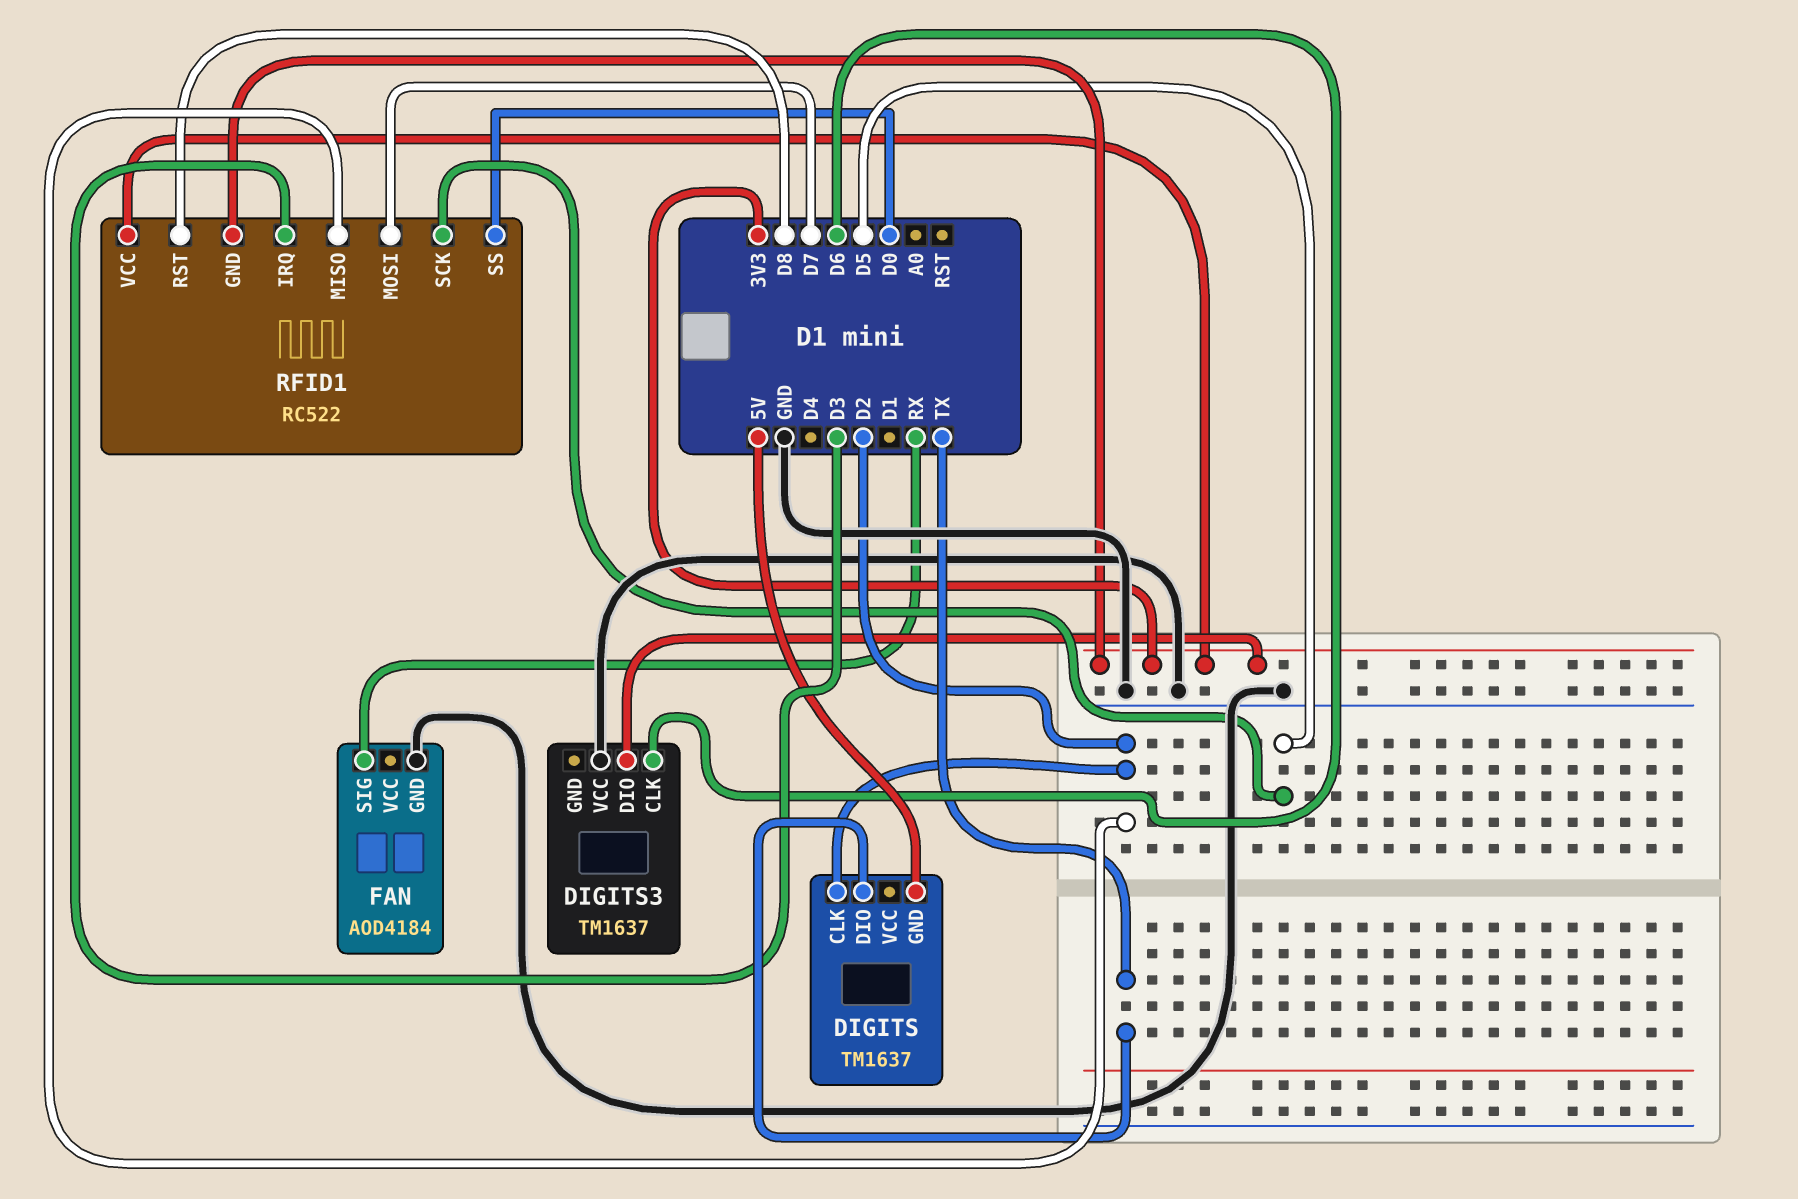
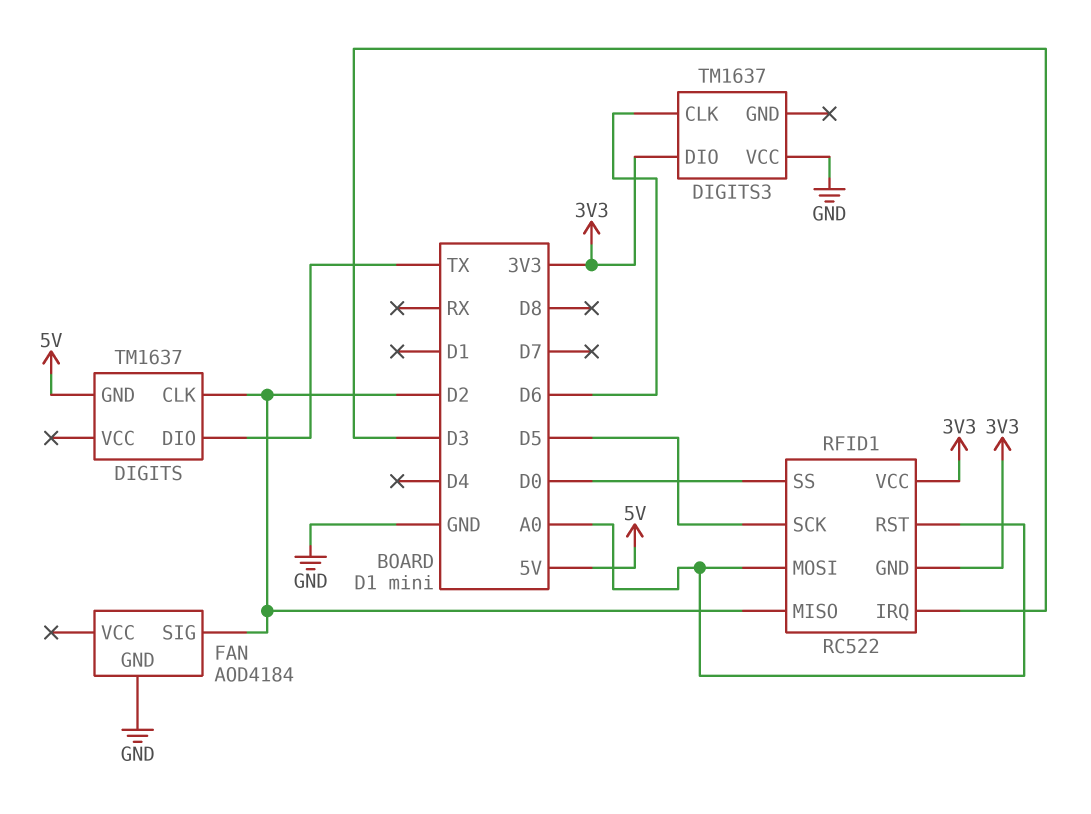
FAN pin SIG: RX -> D2
RFID1 pin MOSI: D7 -> A0
RFID1 pin RST: D8 -> A0

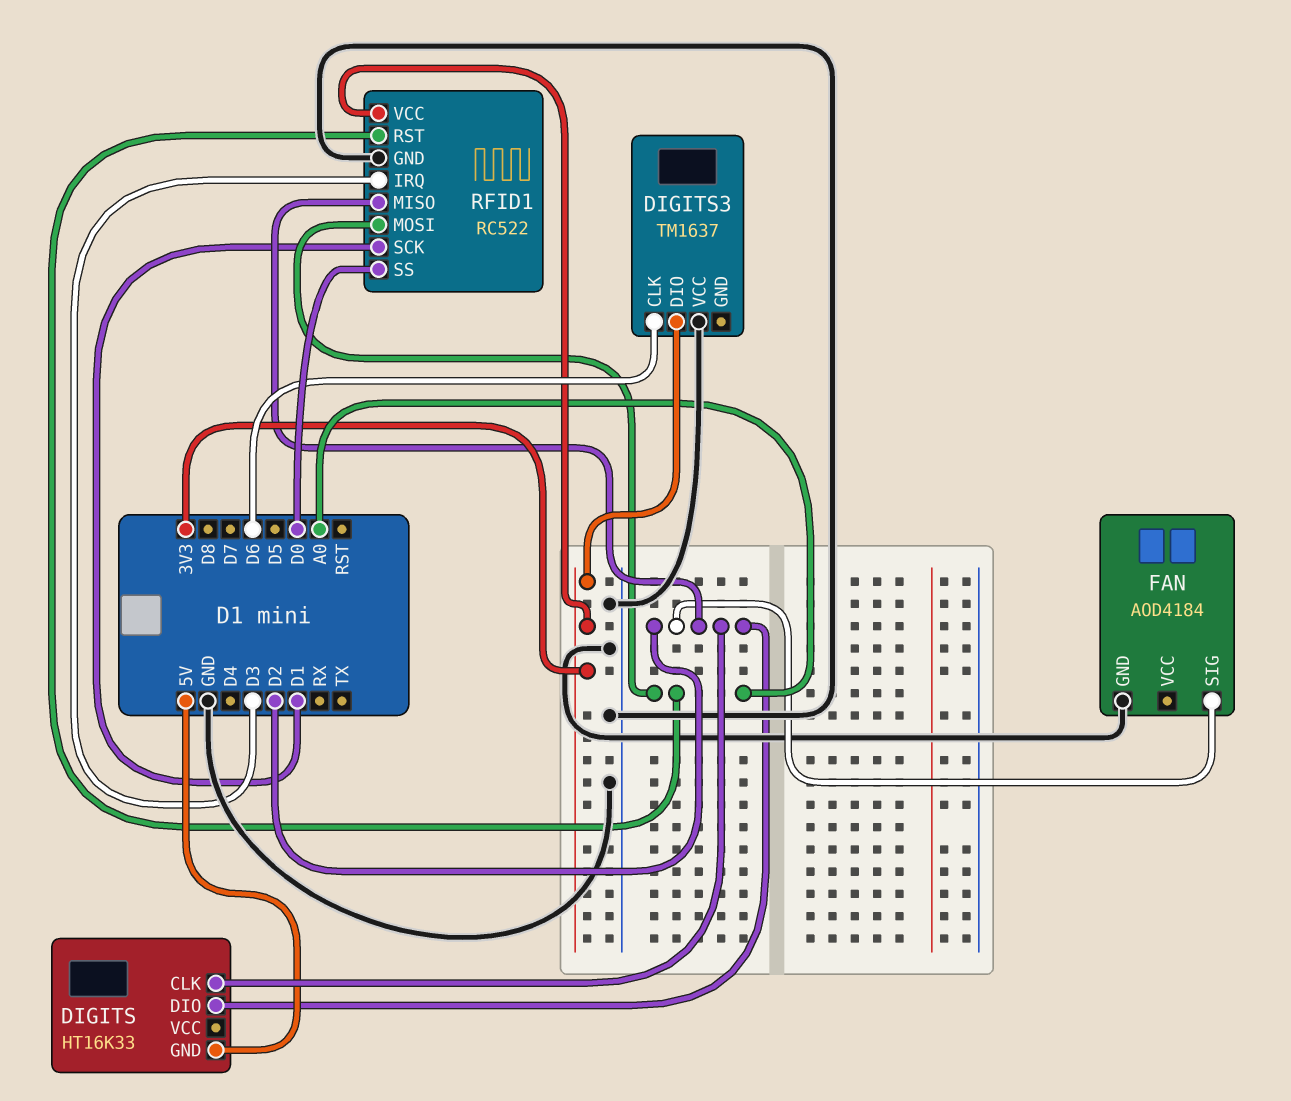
DIGITS: TM1637 -> HT16K33
DIGITS pin DIO: TX -> D2
RFID1 pin GND: 3V3 -> GND
RFID1 pin SCK: D5 -> D1

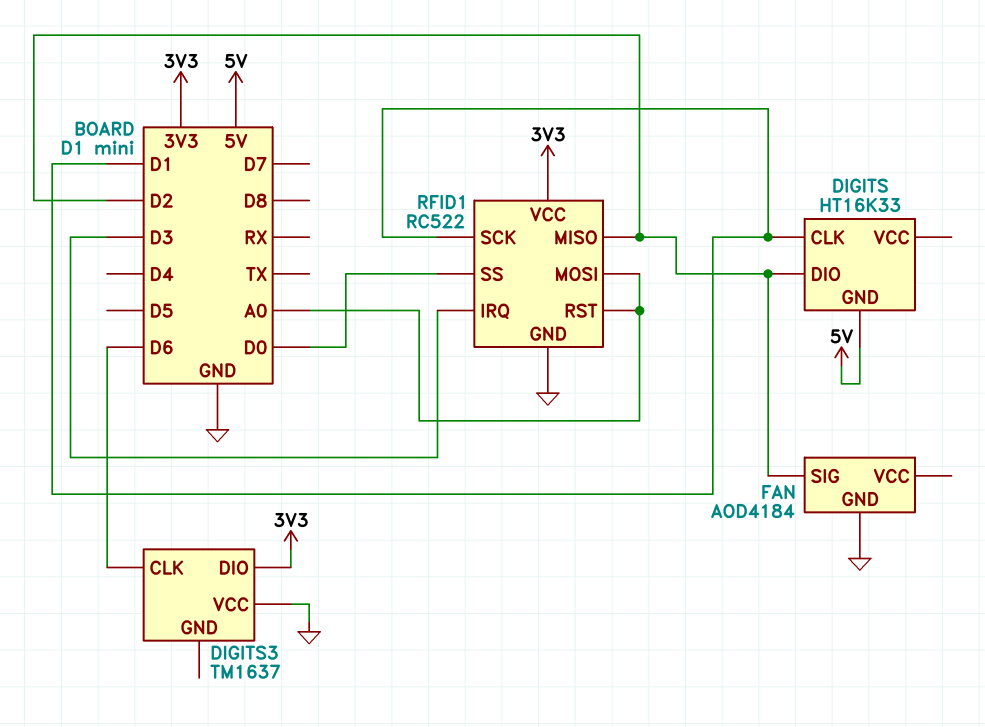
DIGITS pin CLK: D2 -> D1

